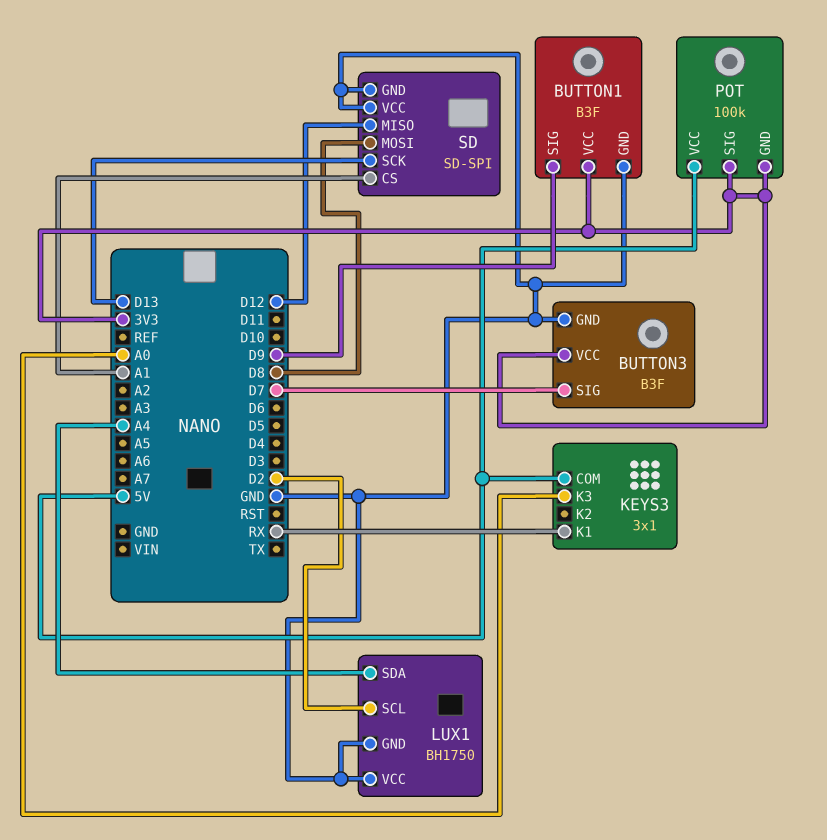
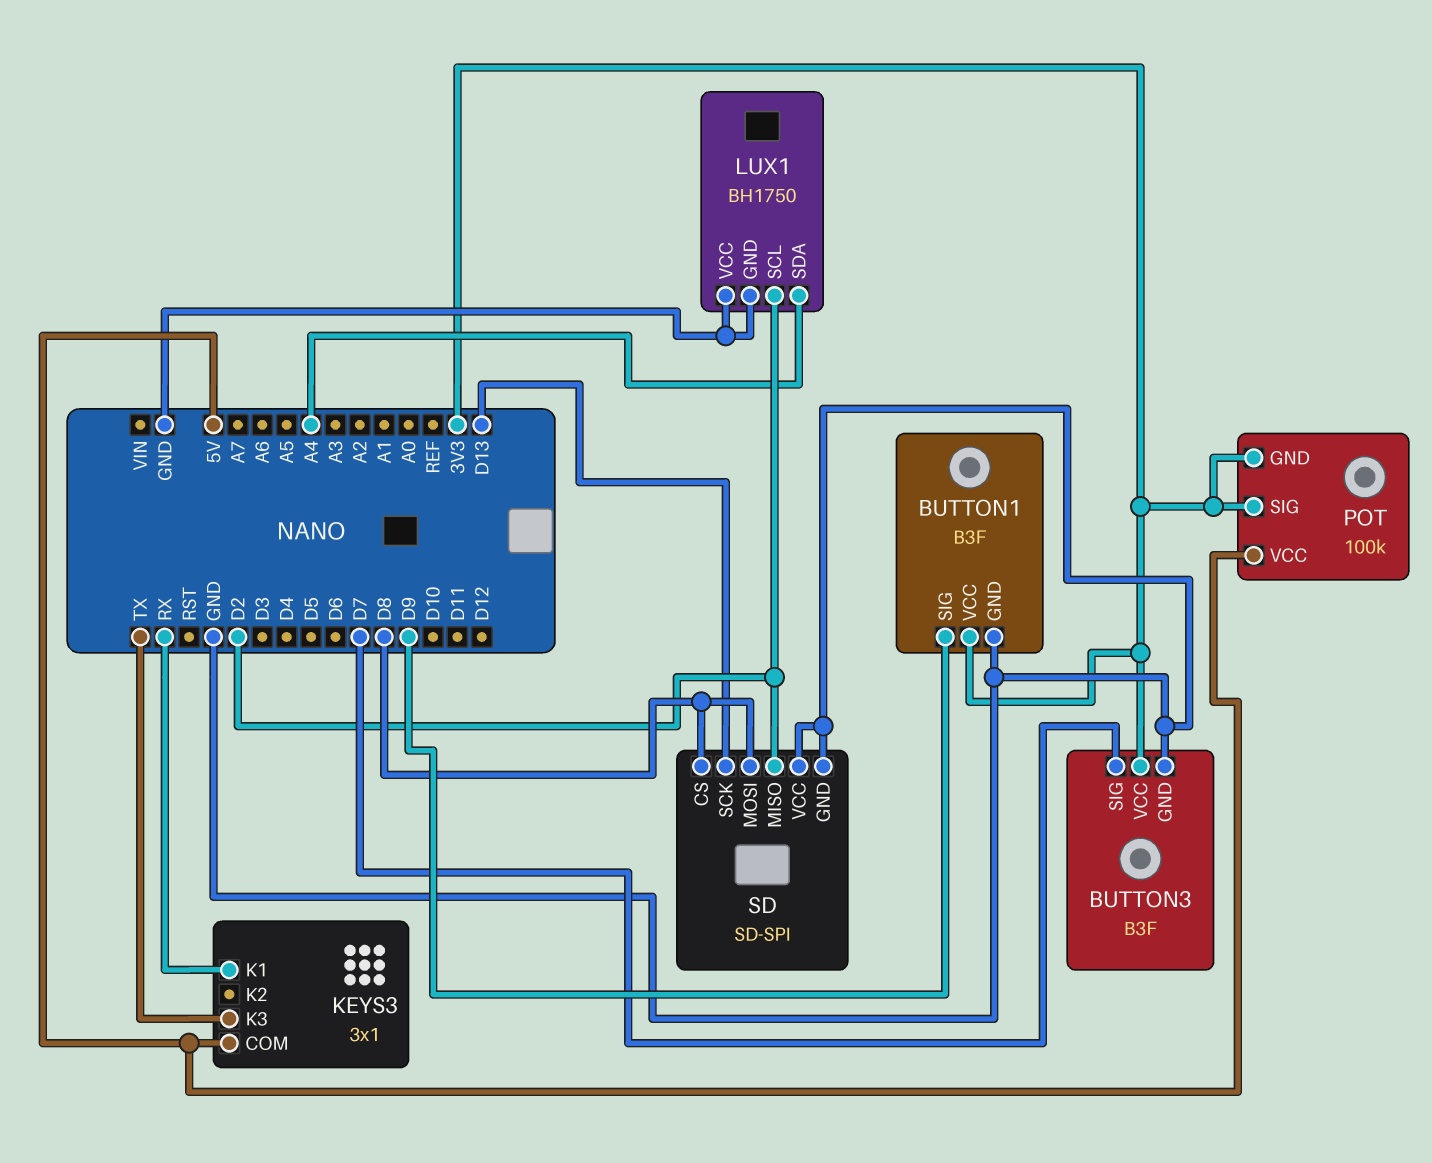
KEYS3 pin K3: A0 -> TX
SD pin CS: A1 -> D8
SD pin MISO: D12 -> D2

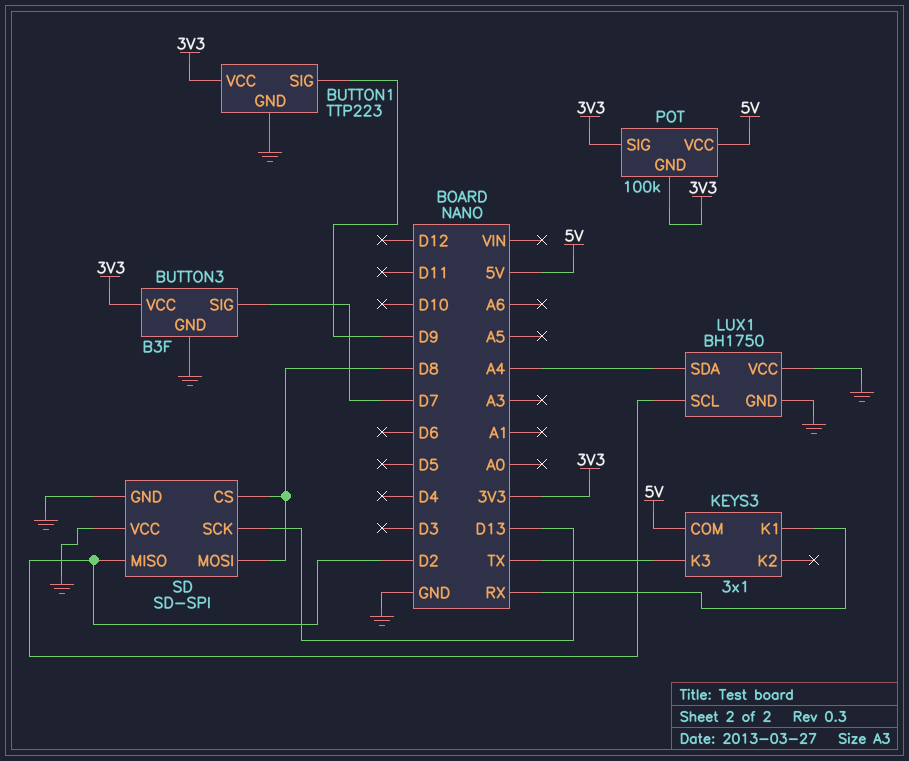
BUTTON1: B3F -> TTP223

